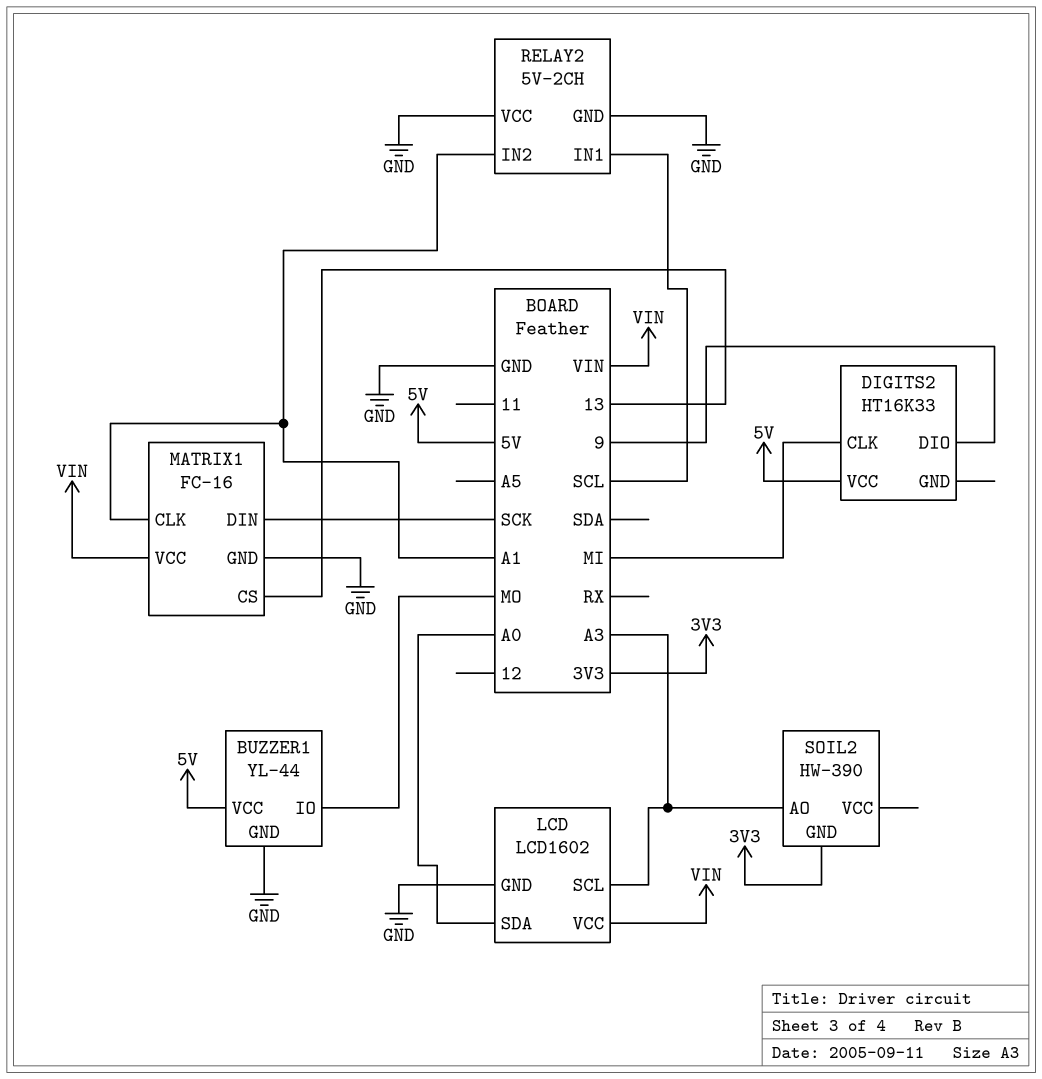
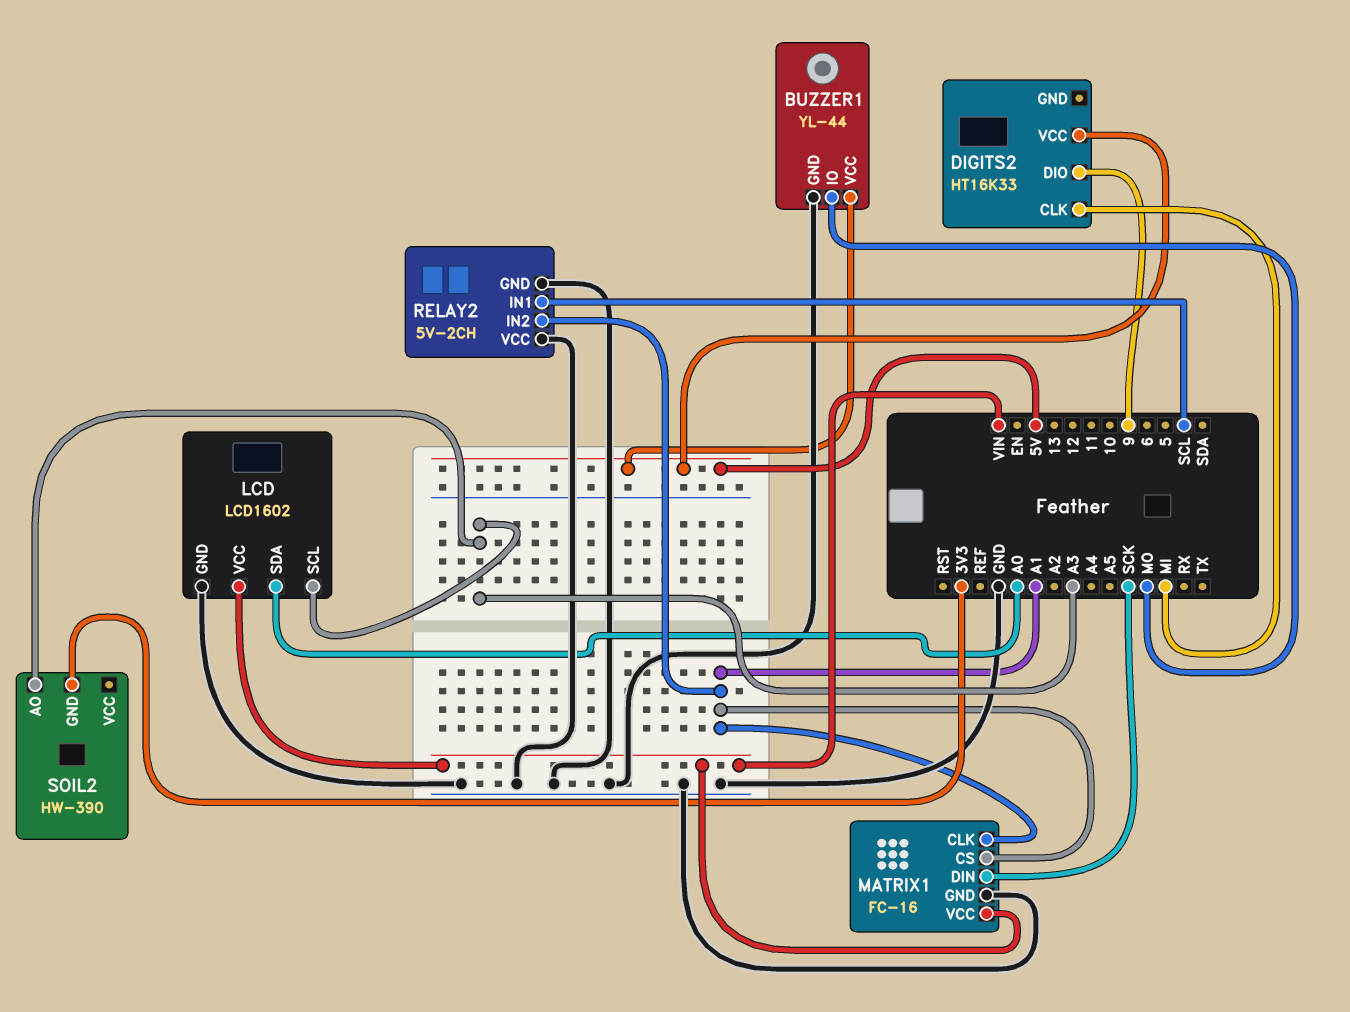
MATRIX1 pin CS: 13 -> A1

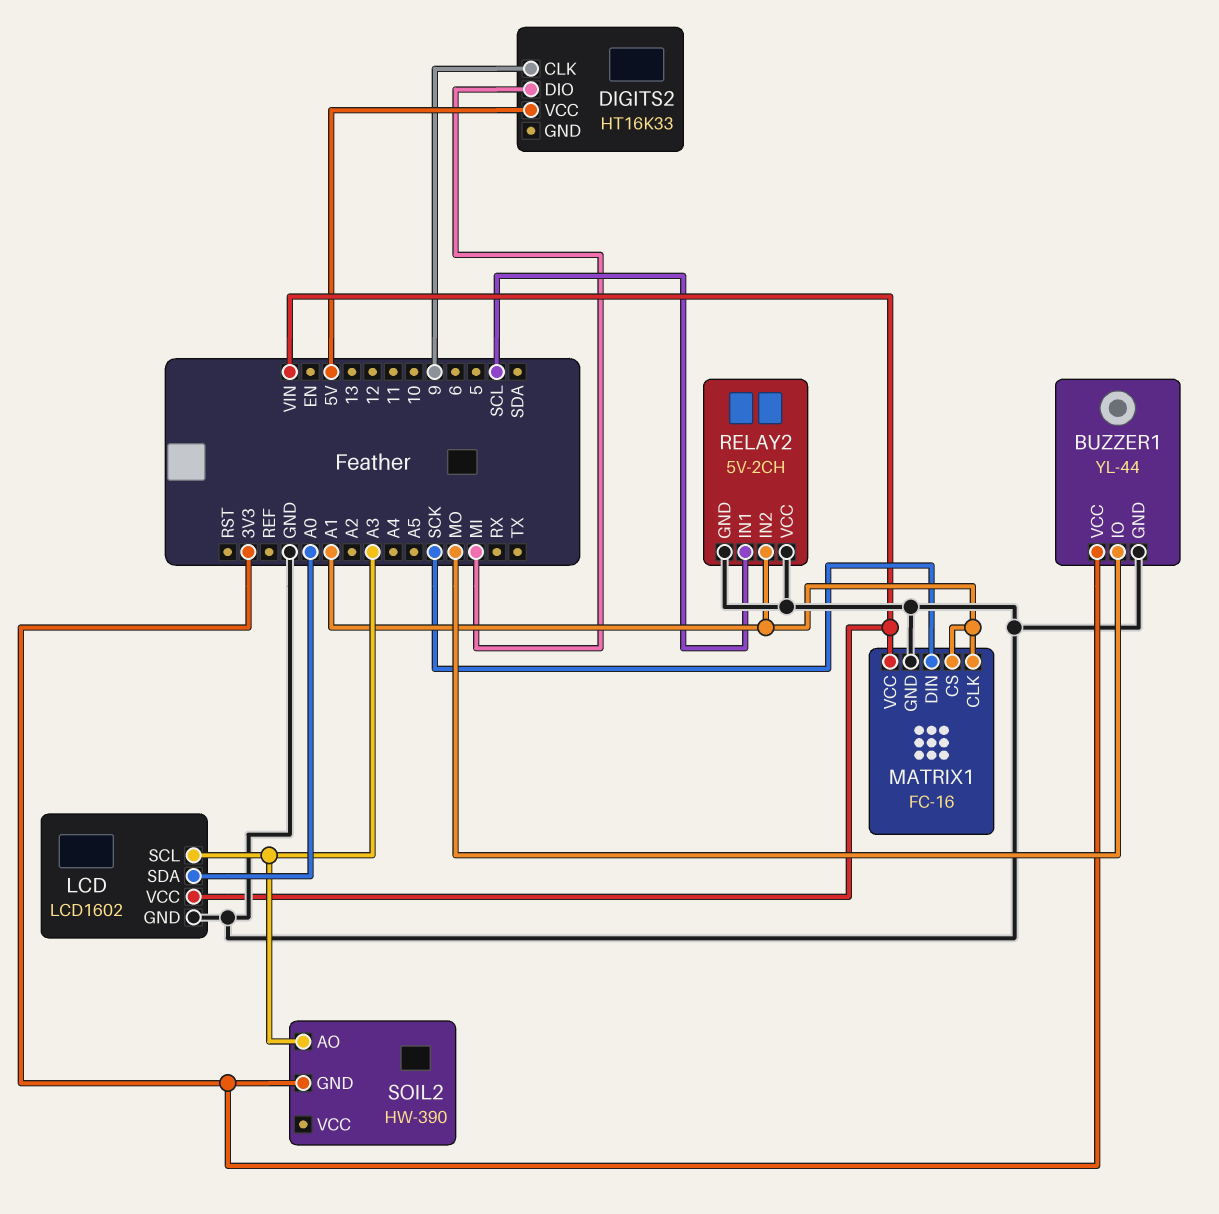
BUZZER1 pin VCC: 5V -> 3V3
DIGITS2 pin CLK: MI -> 9
DIGITS2 pin DIO: 9 -> MI

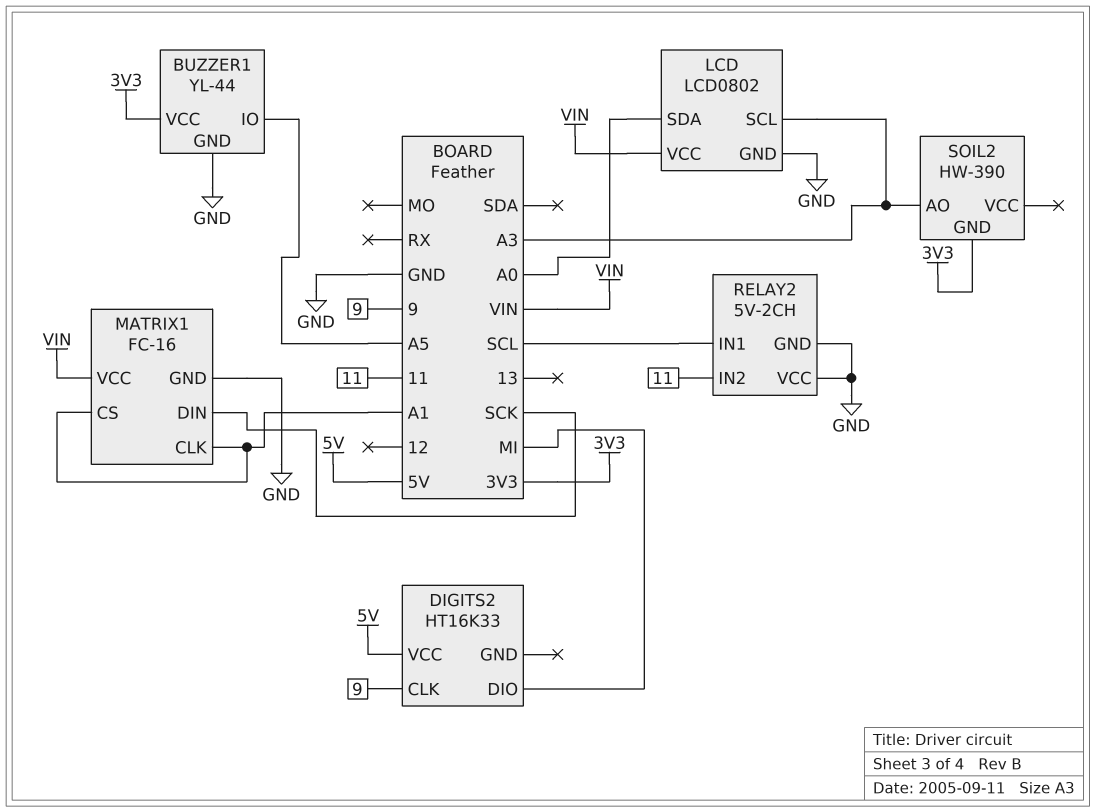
BUZZER1 pin IO: MO -> A5
LCD: LCD1602 -> LCD0802
RELAY2 pin IN2: A1 -> 11

